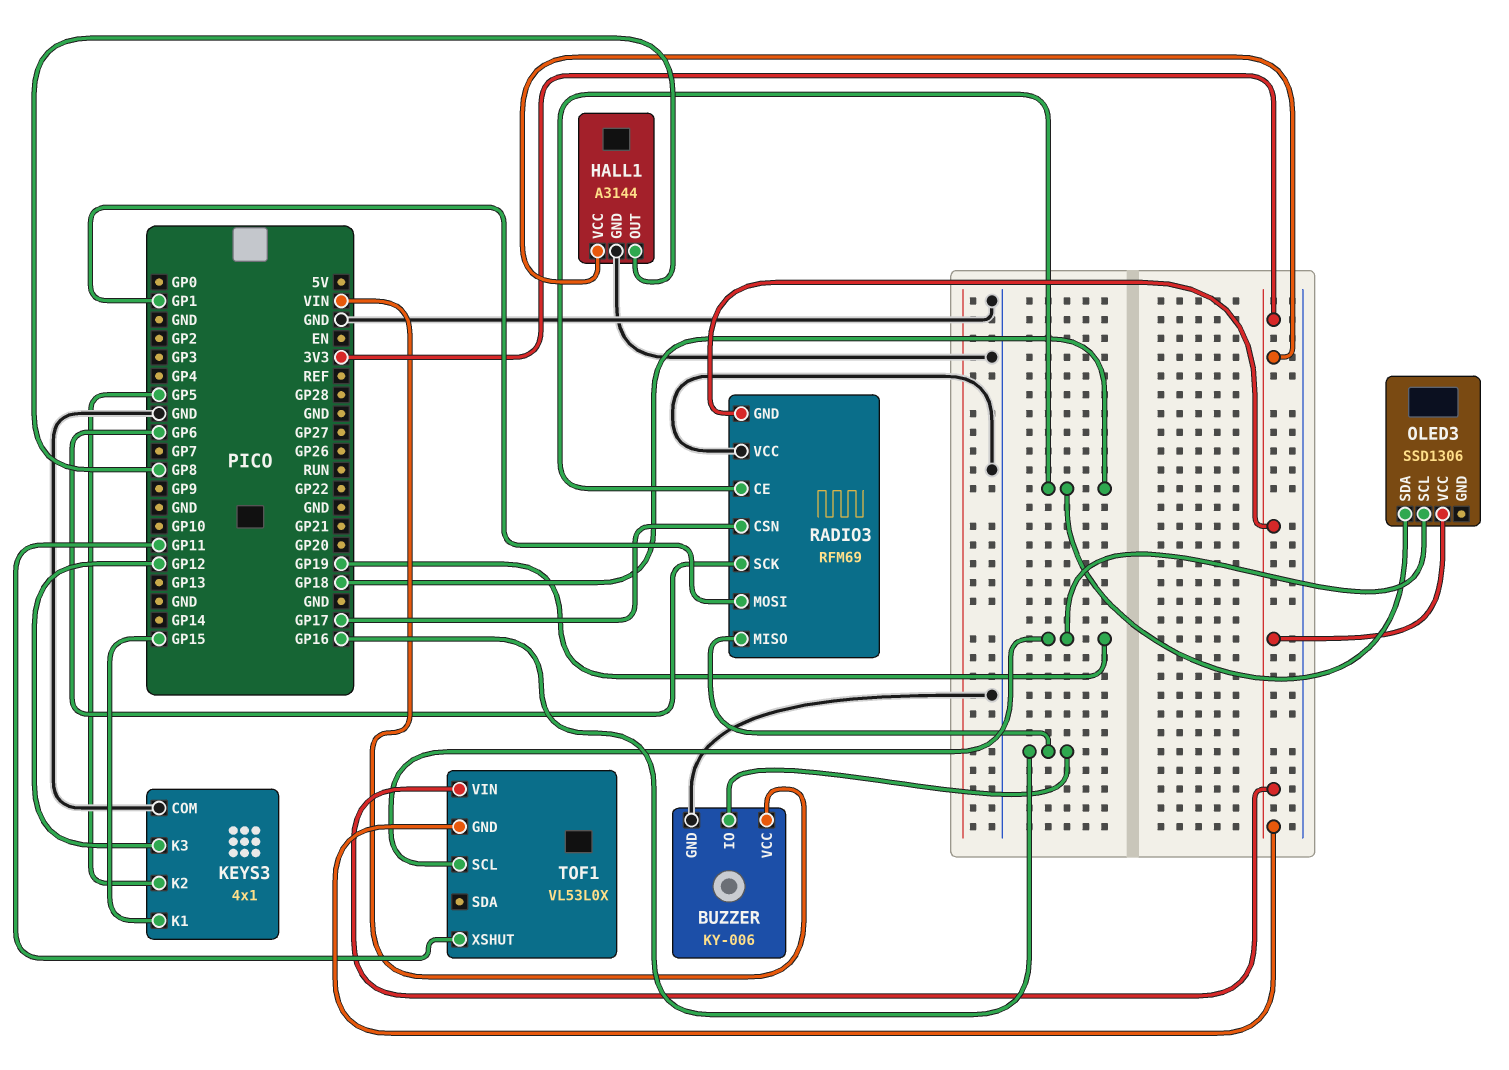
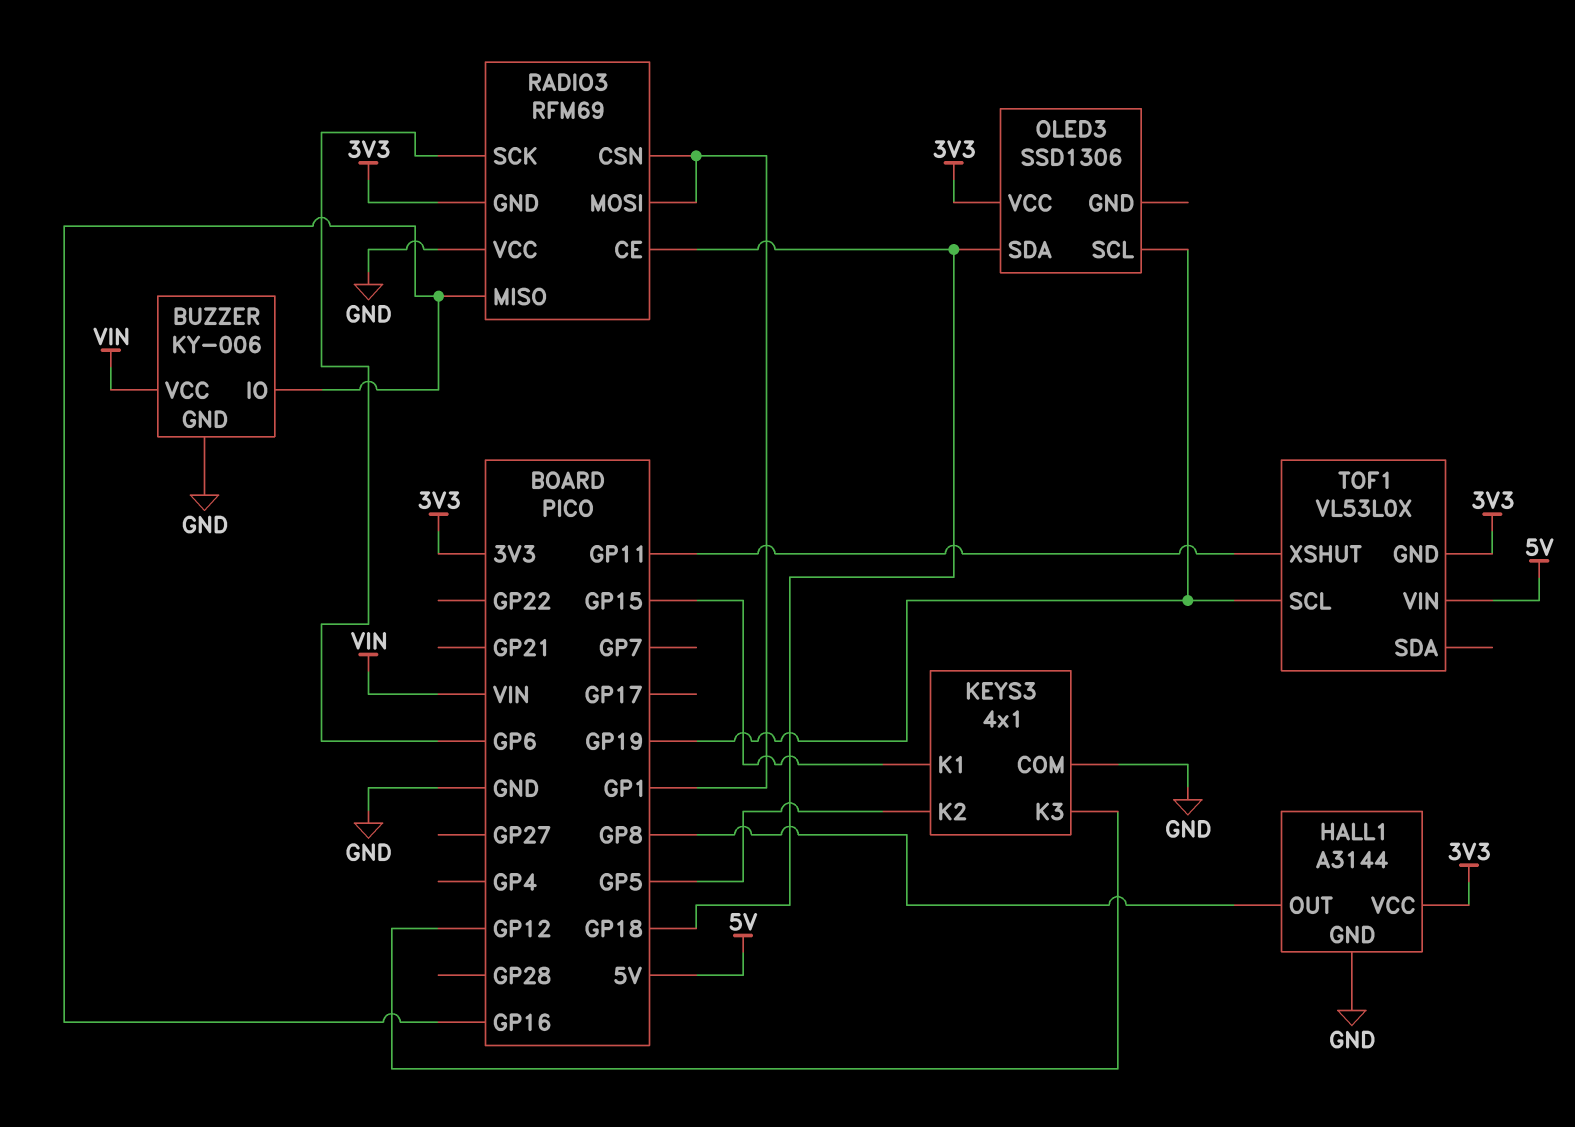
RADIO3 pin CSN: GP17 -> GP1
TOF1 pin VIN: 3V3 -> 5V

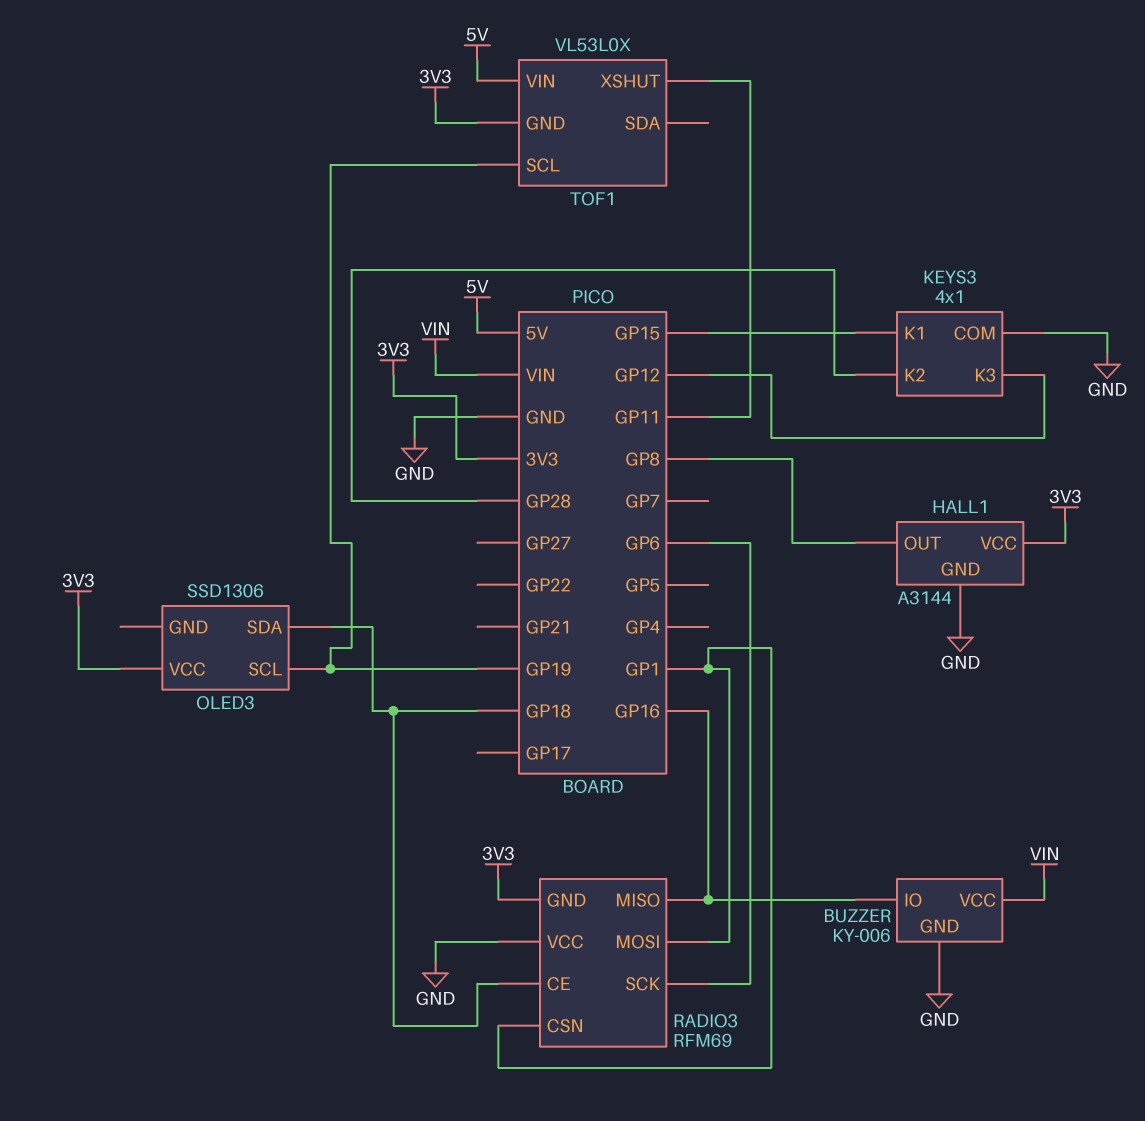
KEYS3 pin K2: GP5 -> GP28

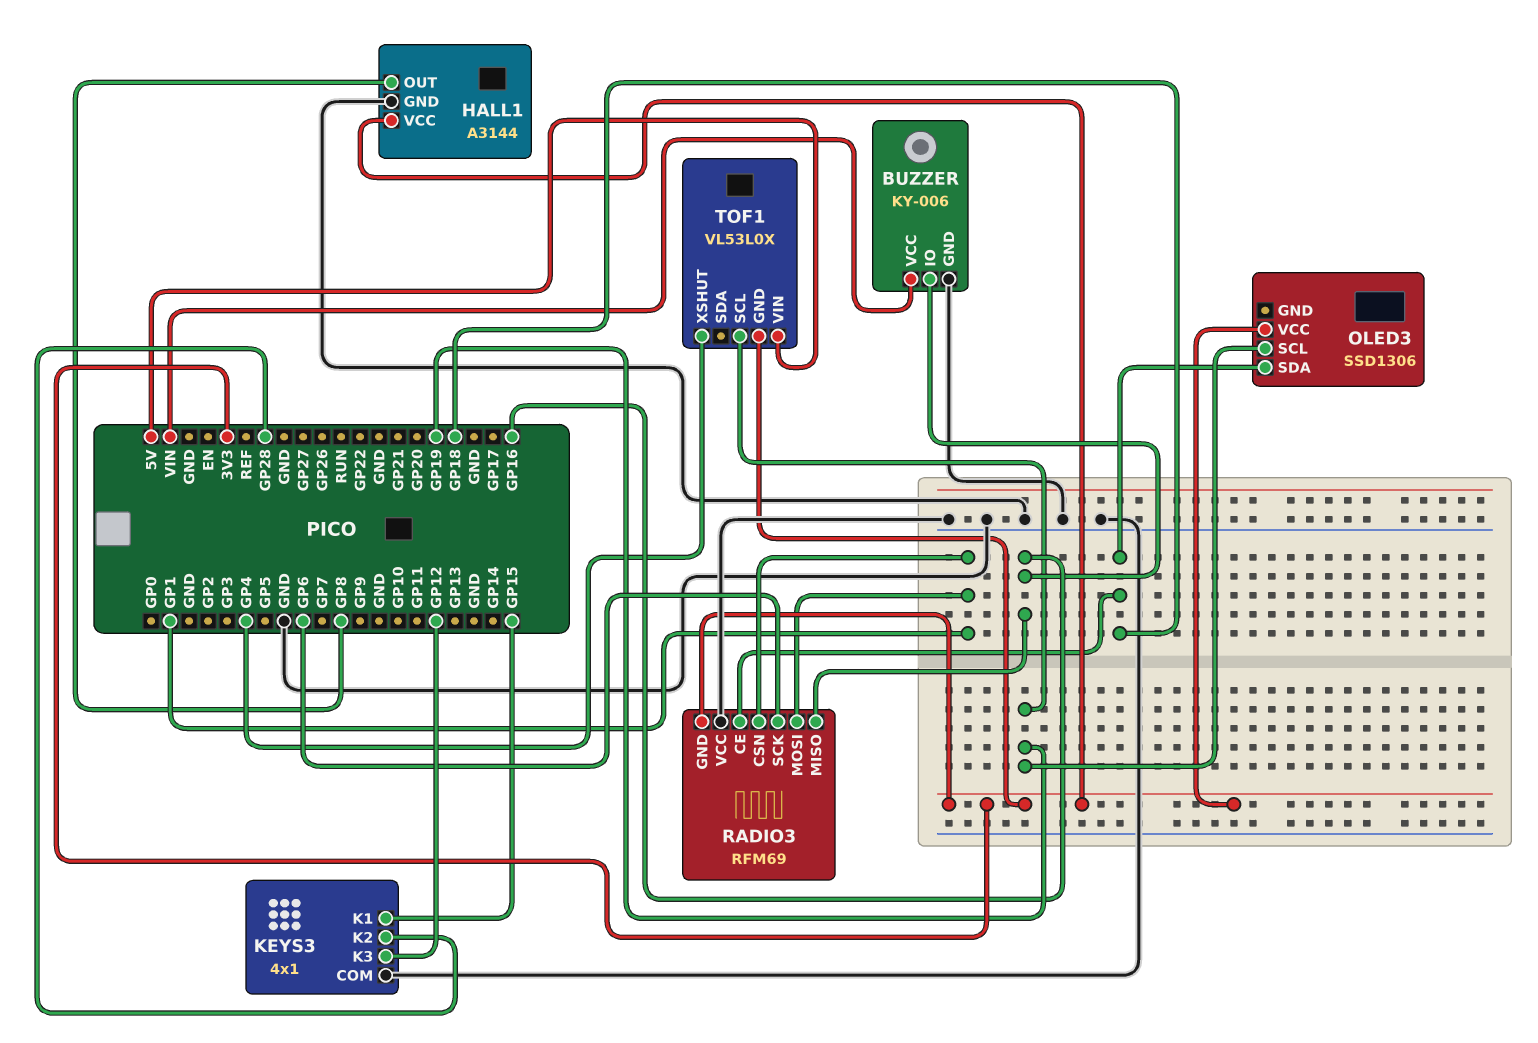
TOF1 pin XSHUT: GP11 -> GP4

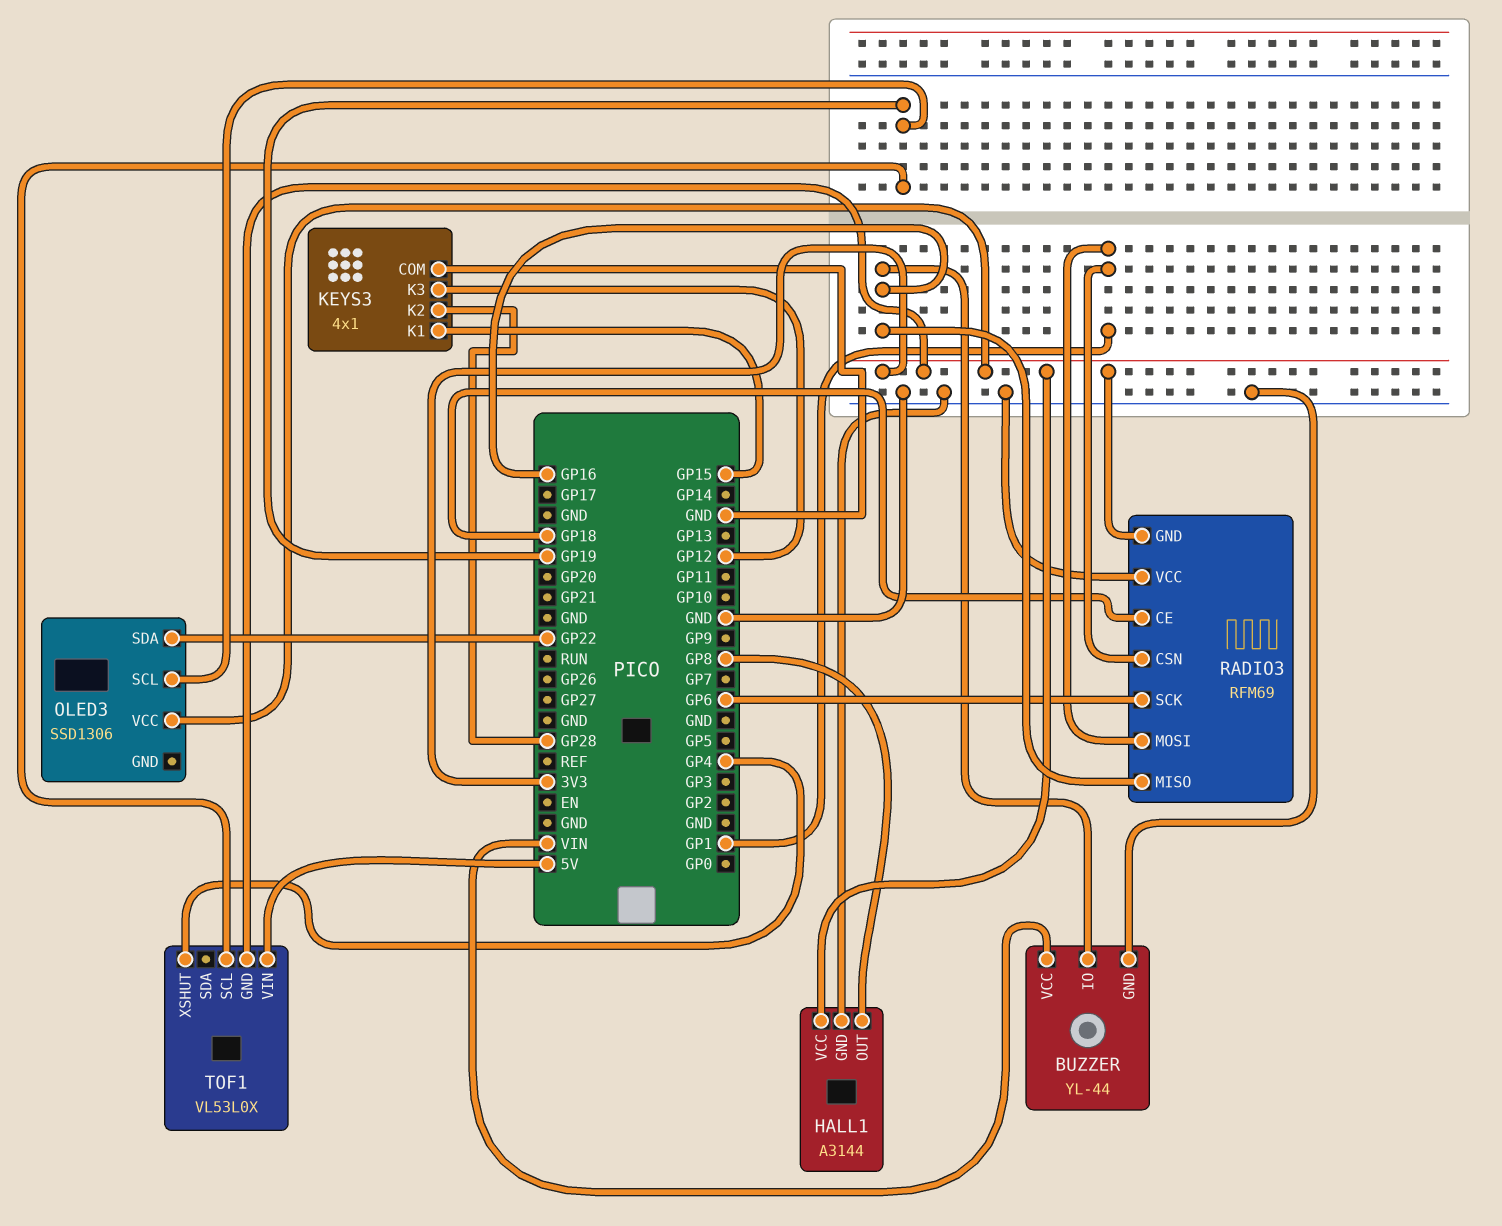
BUZZER: KY-006 -> YL-44
OLED3 pin SDA: GP18 -> GP22

